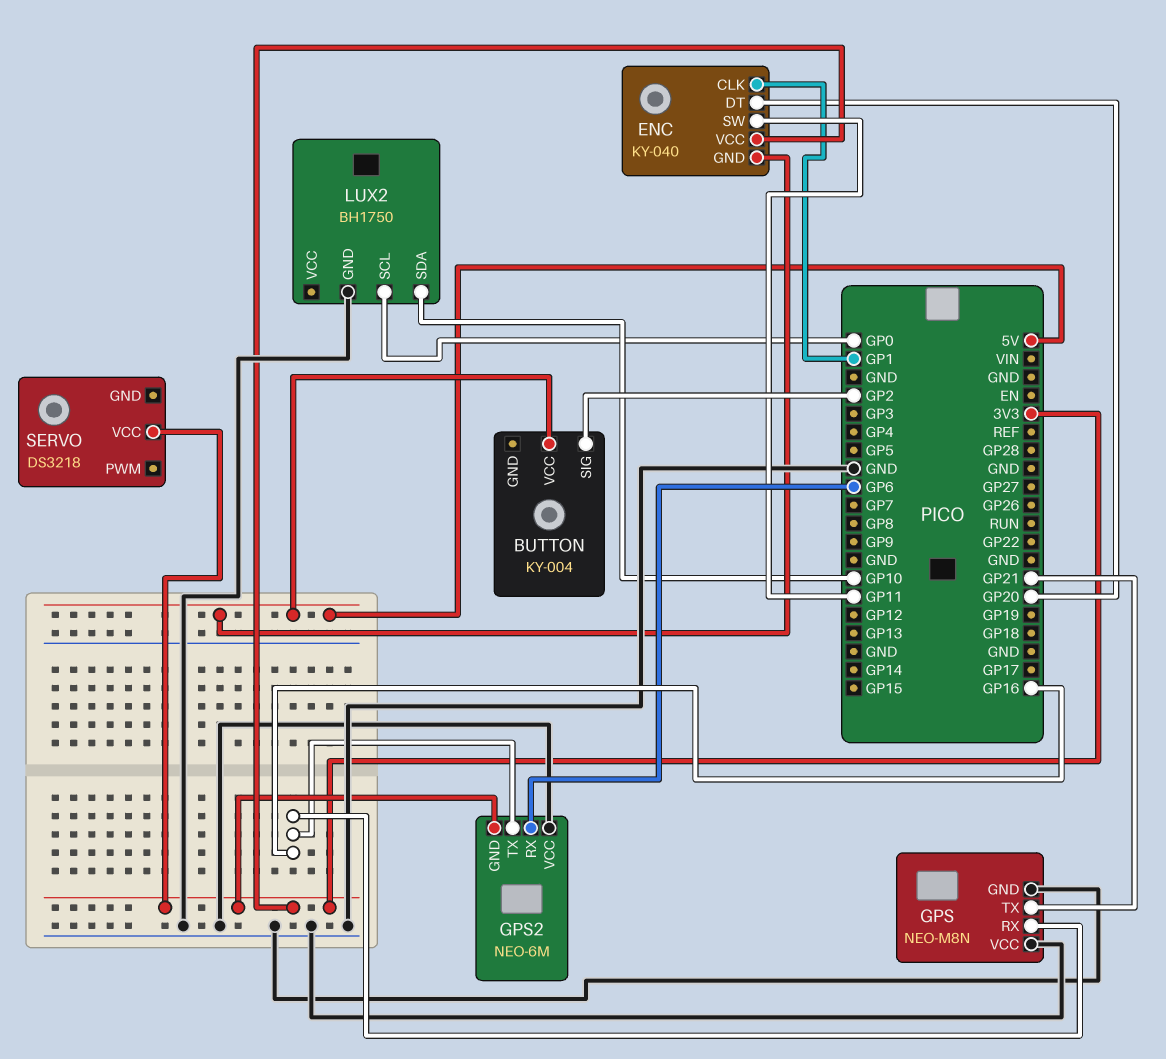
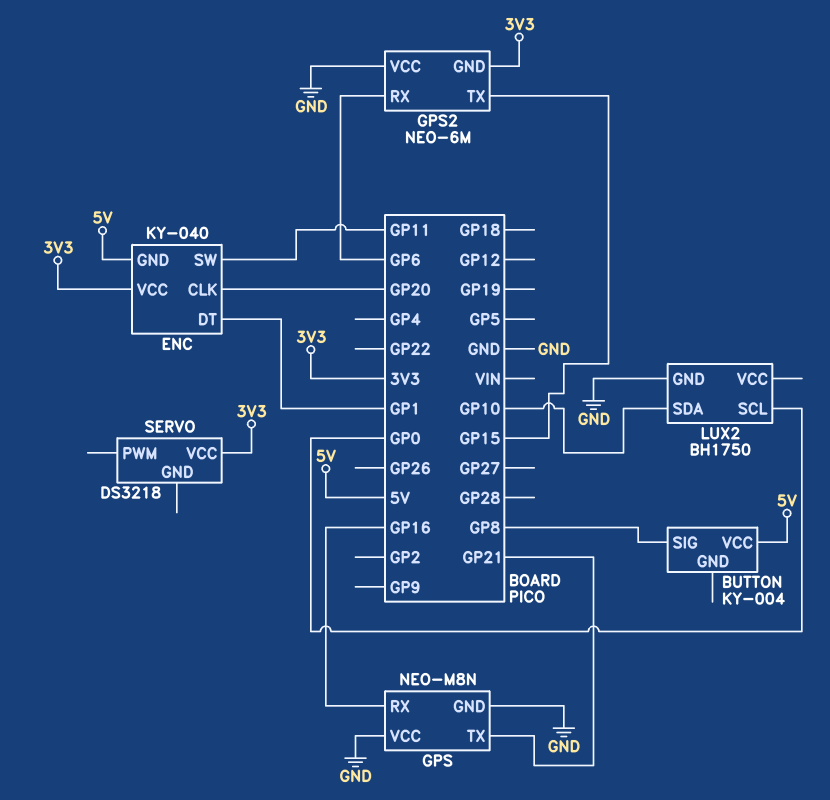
BUTTON pin SIG: GP2 -> GP8
ENC pin CLK: GP1 -> GP20
ENC pin DT: GP20 -> GP1
GPS2 pin TX: GP16 -> GP15

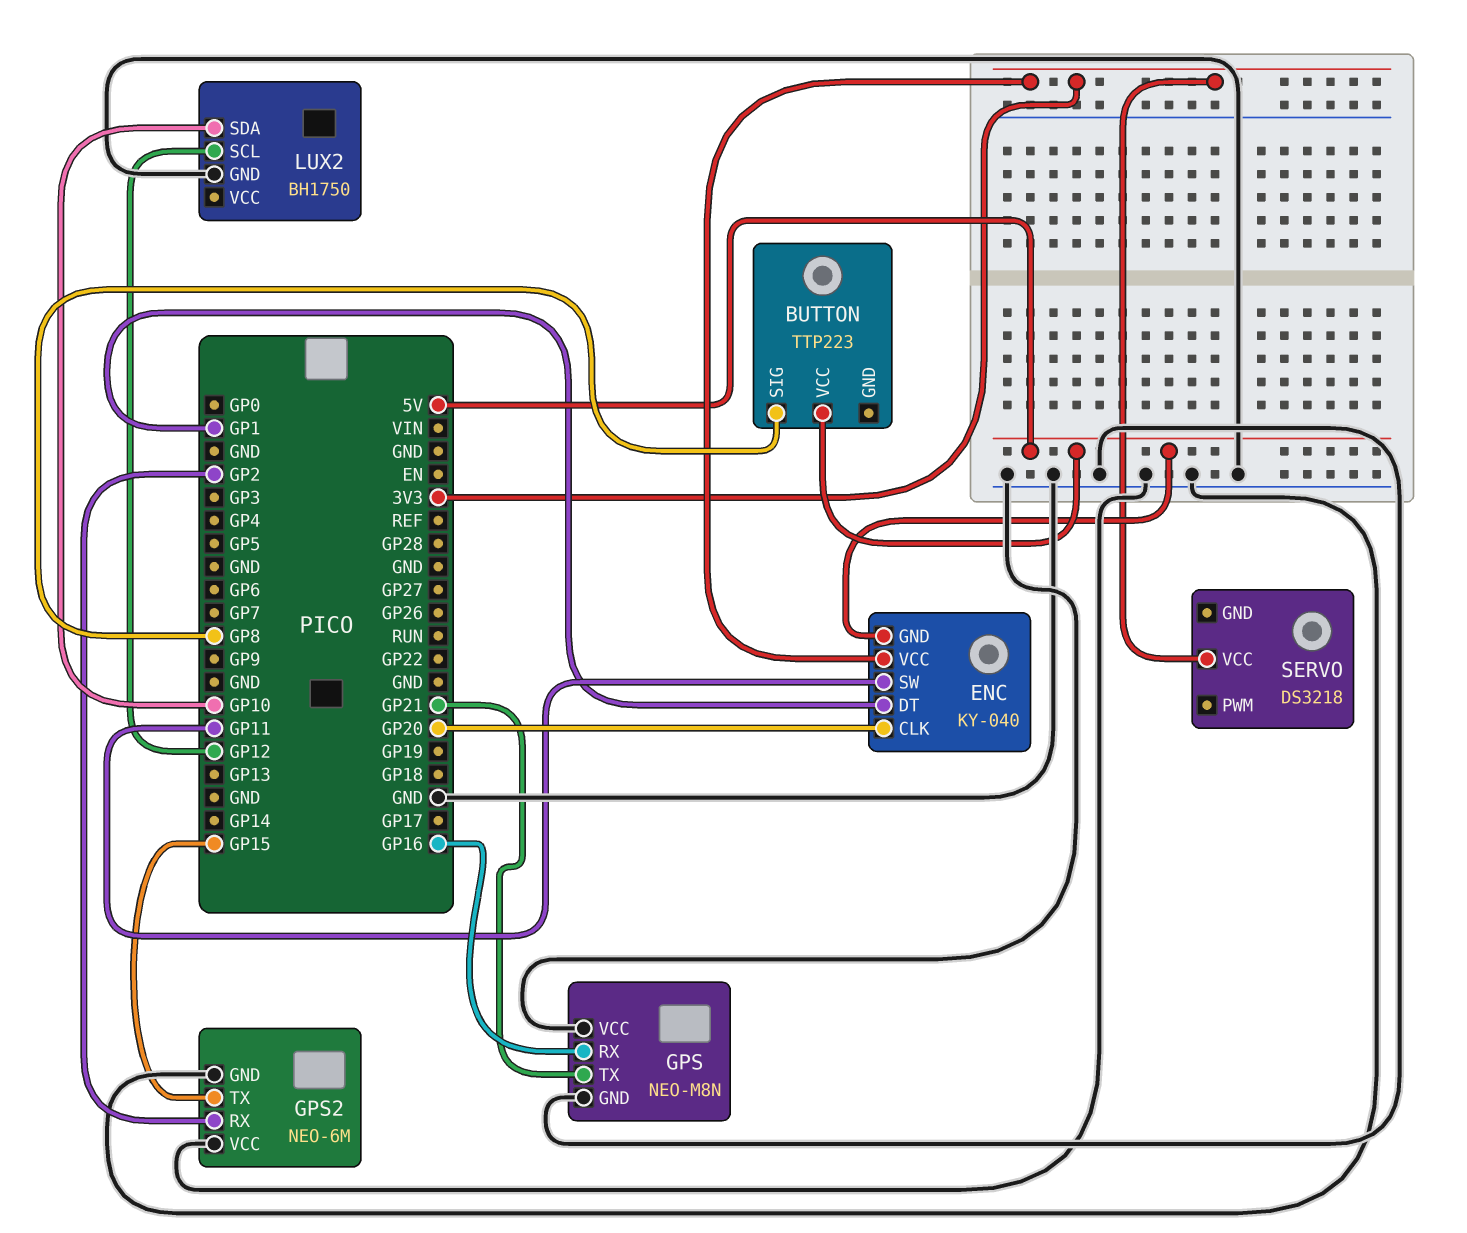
BUTTON: KY-004 -> TTP223
GPS2 pin GND: 3V3 -> GND
GPS2 pin RX: GP6 -> GP2
LUX2 pin SCL: GP0 -> GP12

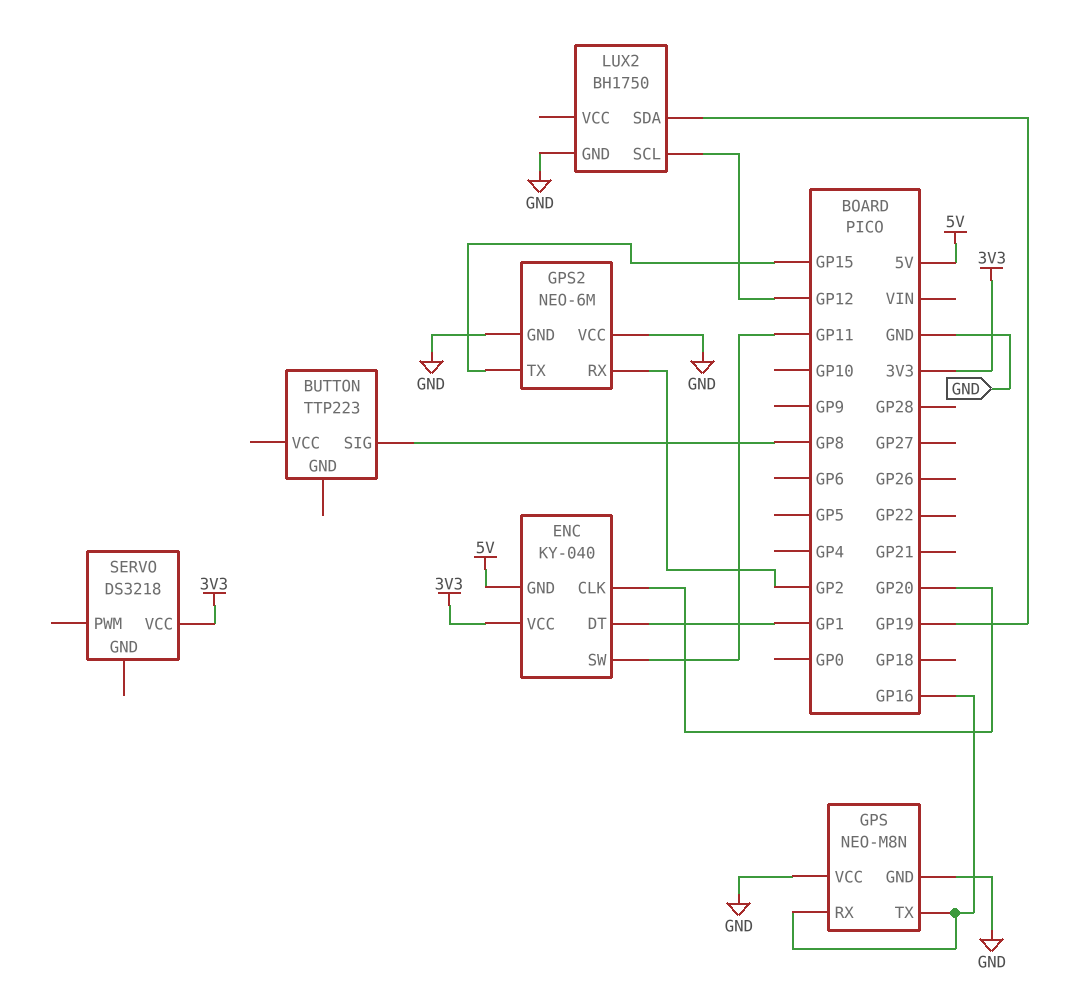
BUTTON pin VCC: 5V -> none
GPS pin TX: GP21 -> GP16
LUX2 pin SDA: GP10 -> GP19

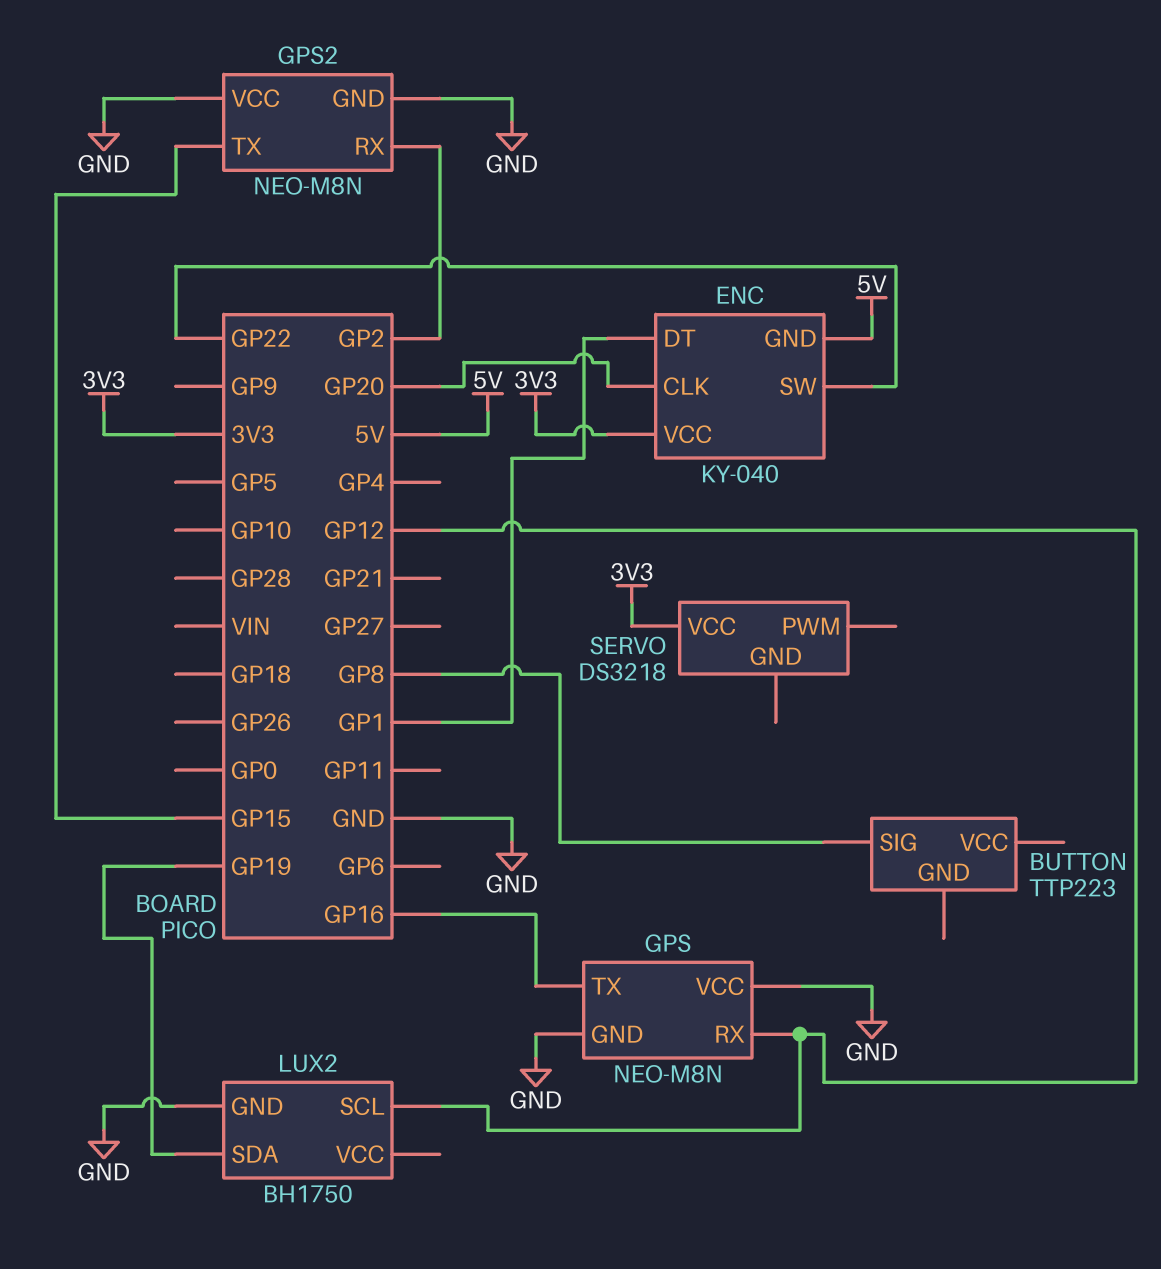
ENC pin SW: GP11 -> GP22
GPS pin RX: GP16 -> GP12
GPS2: NEO-6M -> NEO-M8N

